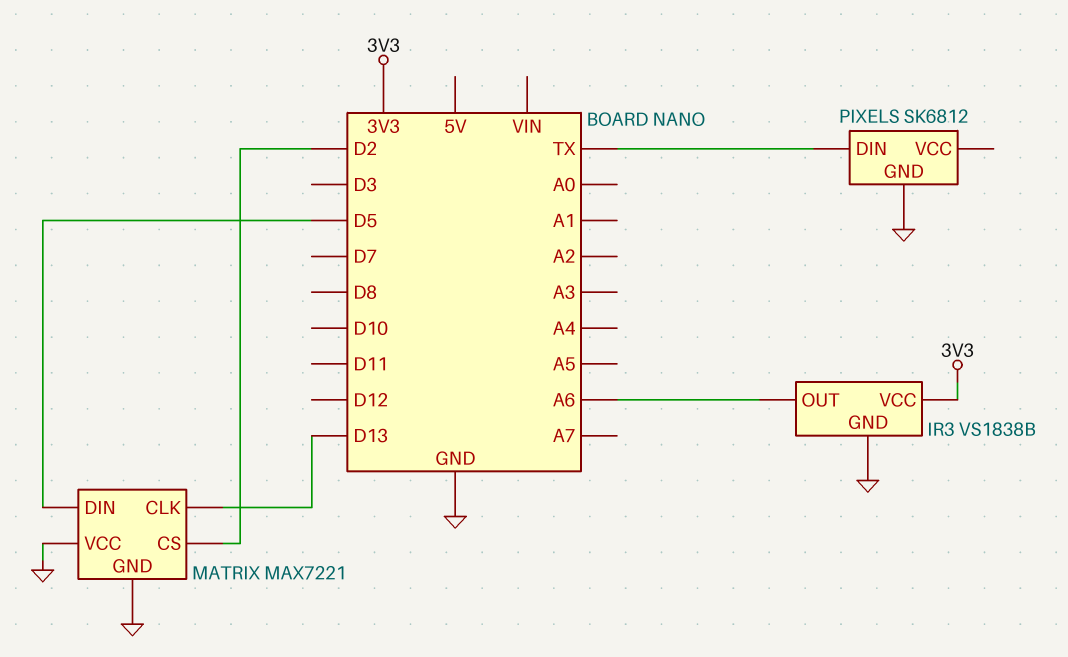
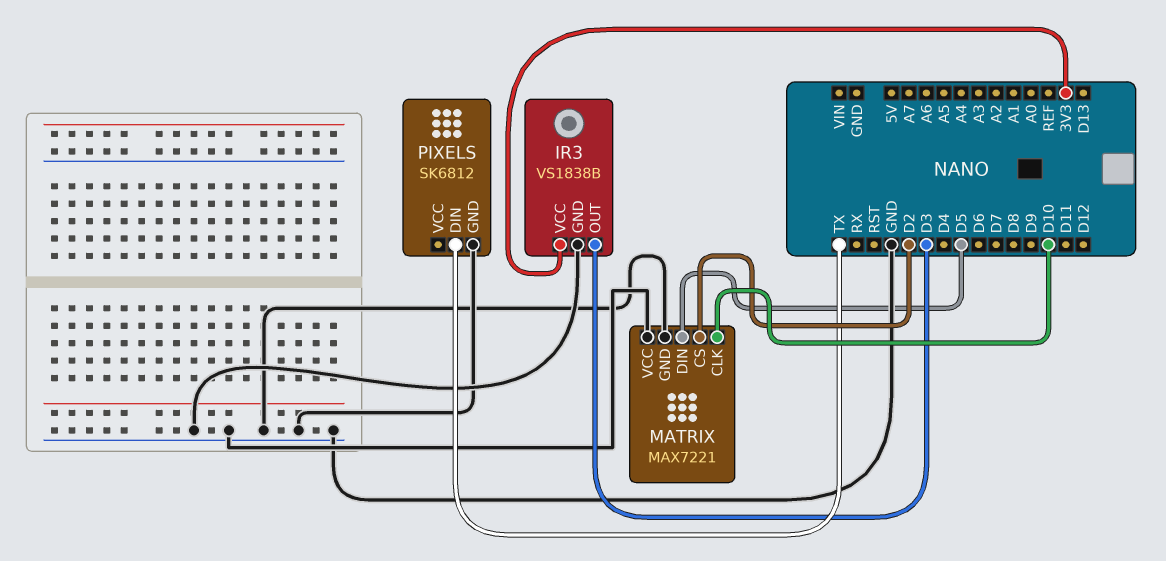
IR3 pin OUT: A6 -> D3
MATRIX pin CLK: D13 -> D10

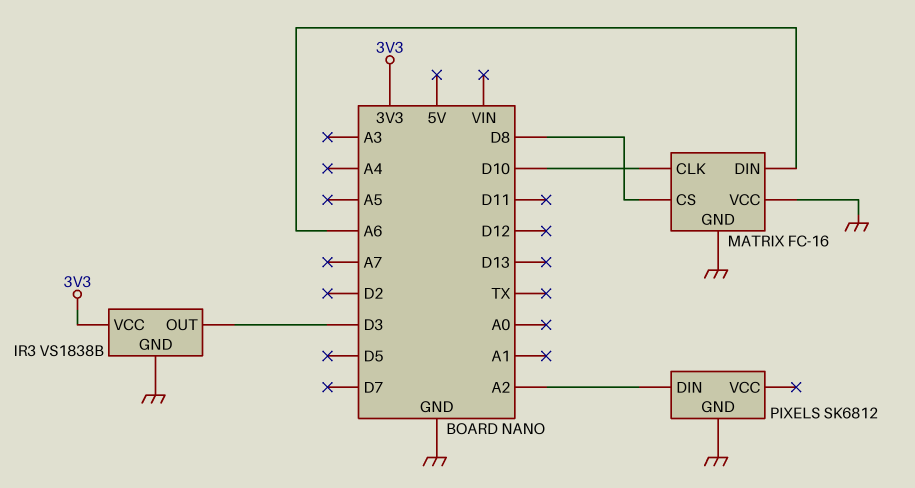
MATRIX: MAX7221 -> FC-16
MATRIX pin CS: D2 -> D8
MATRIX pin DIN: D5 -> A6
PIXELS pin DIN: TX -> A2

